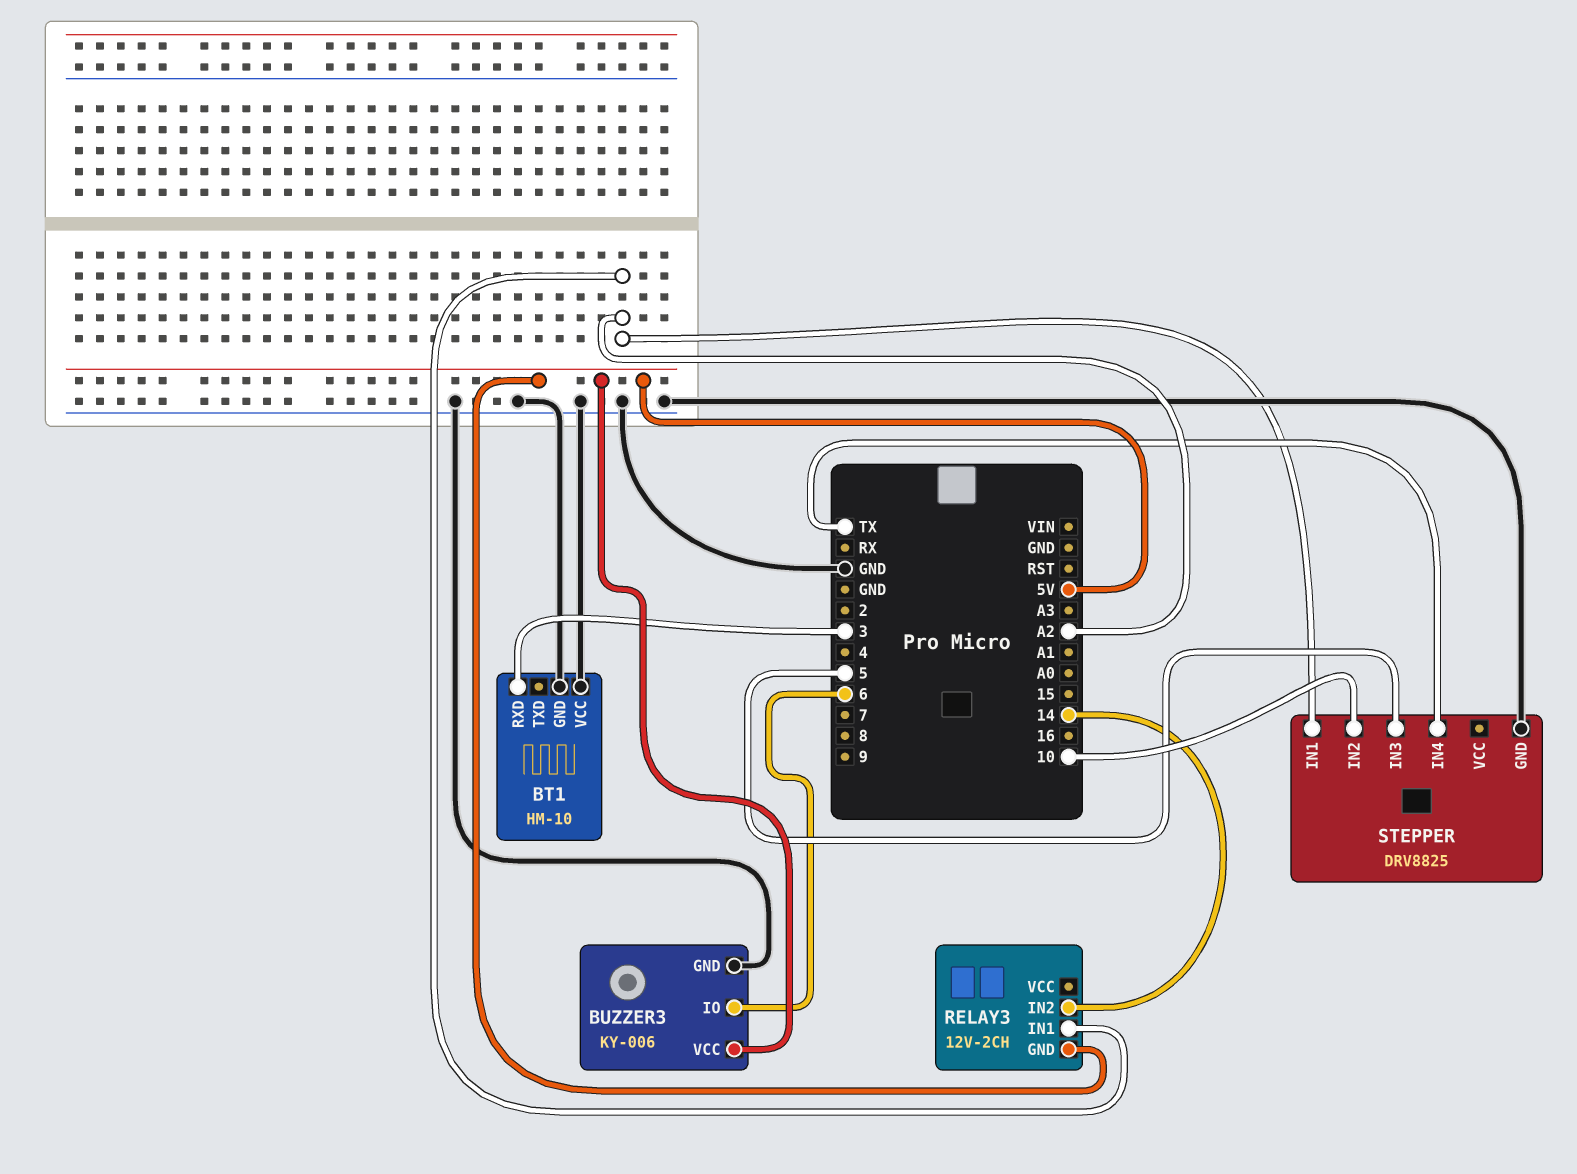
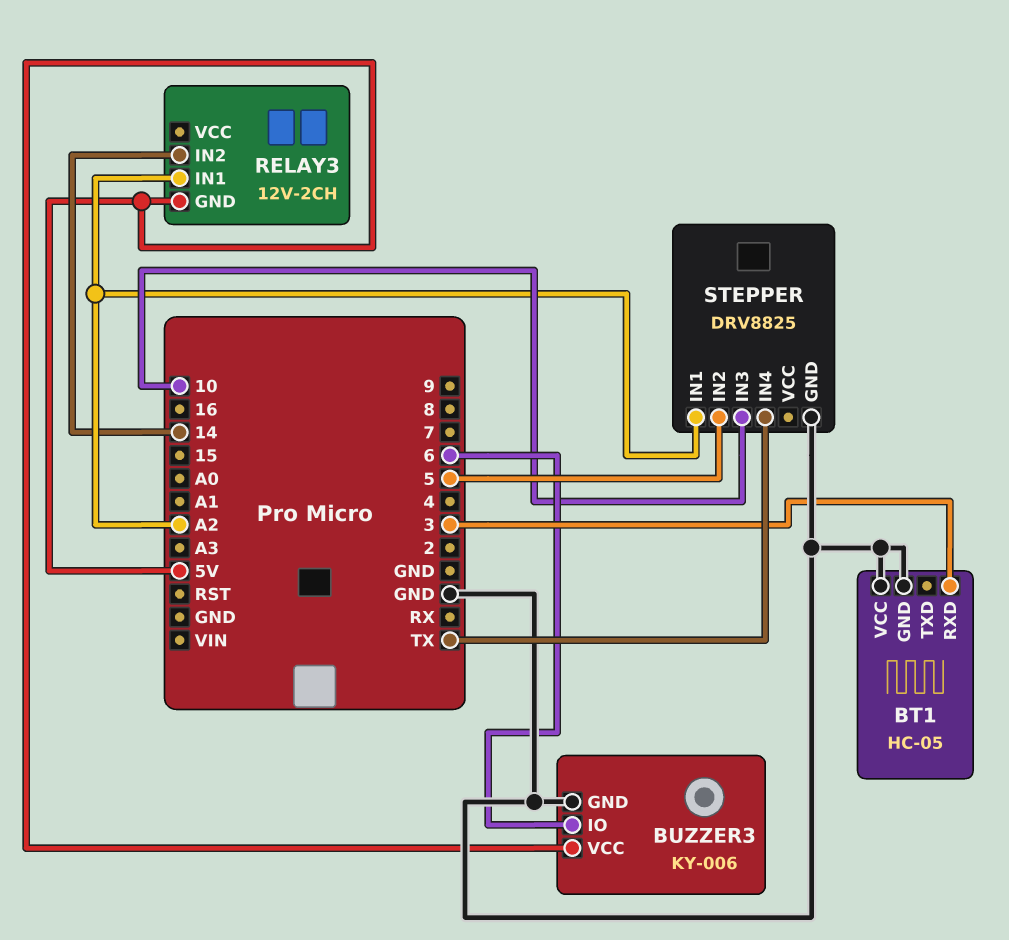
BT1: HM-10 -> HC-05
STEPPER pin IN2: 10 -> 5
STEPPER pin IN3: 5 -> 10

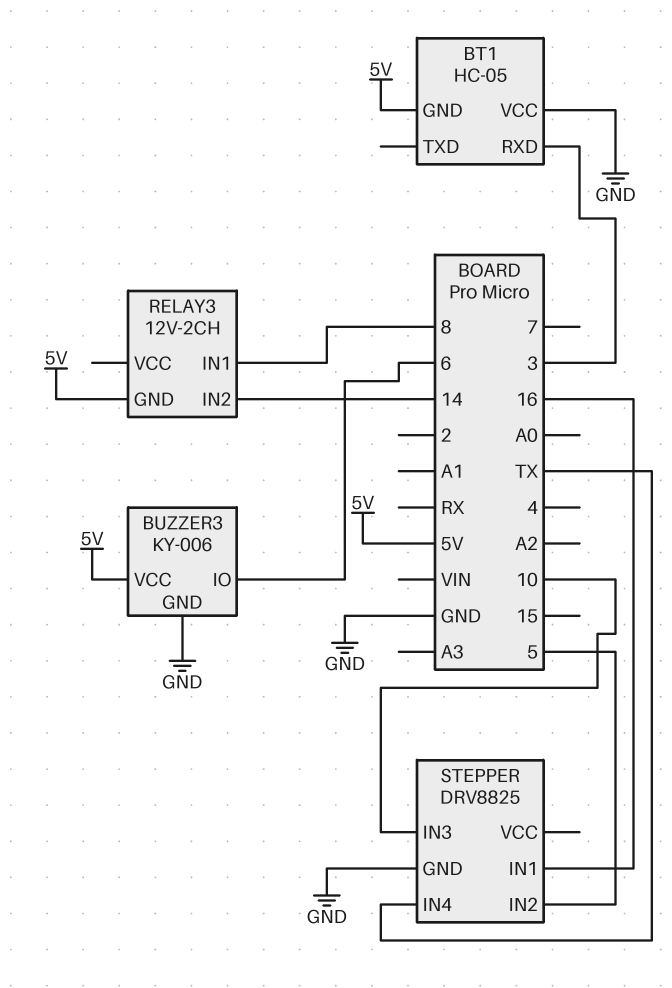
BT1 pin GND: GND -> 5V
RELAY3 pin IN1: A2 -> 8
STEPPER pin IN1: A2 -> 16

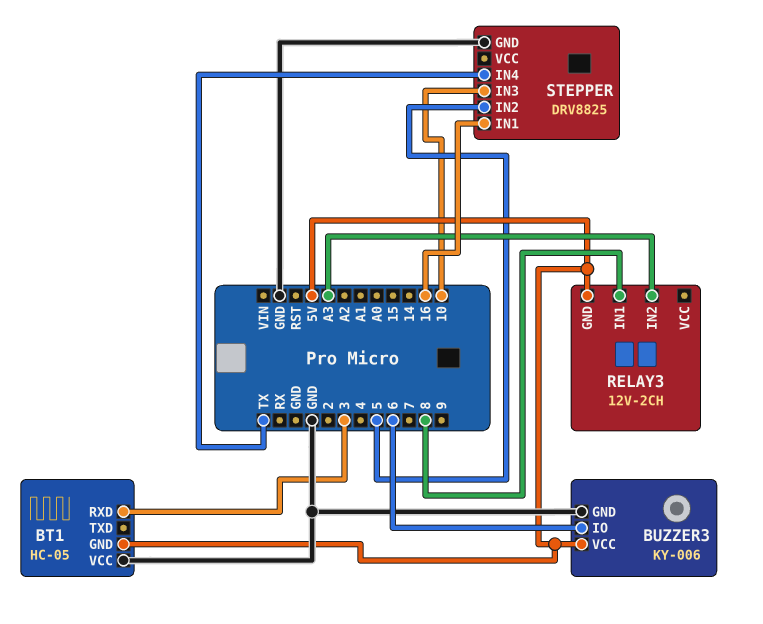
RELAY3 pin IN2: 14 -> A3

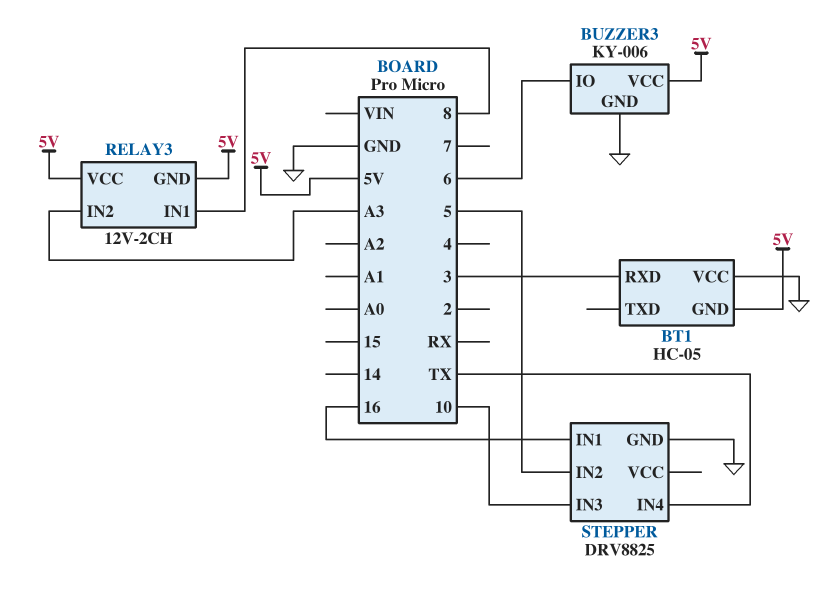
RELAY3 pin VCC: none -> 5V

